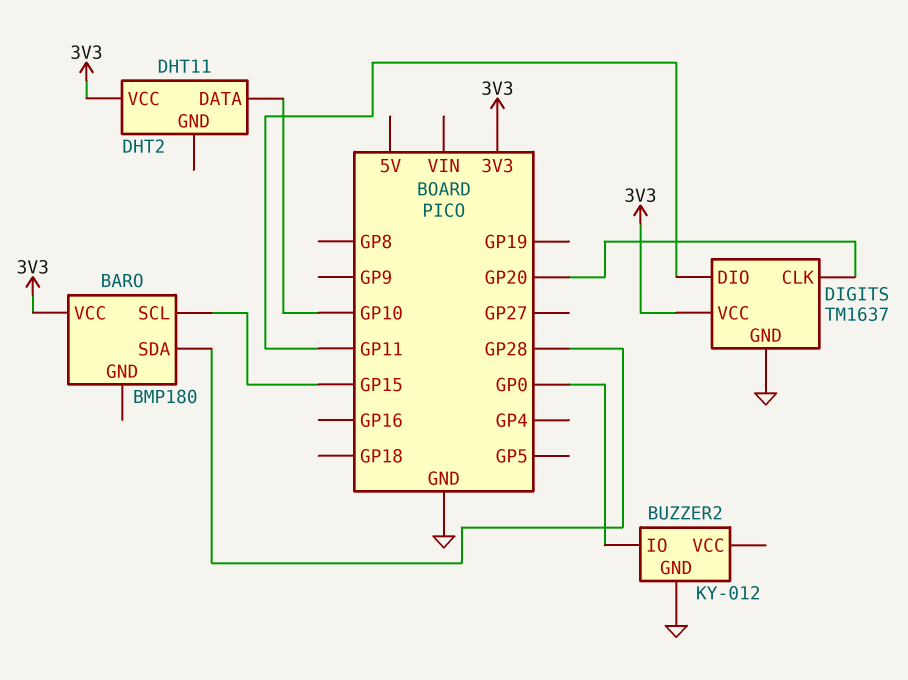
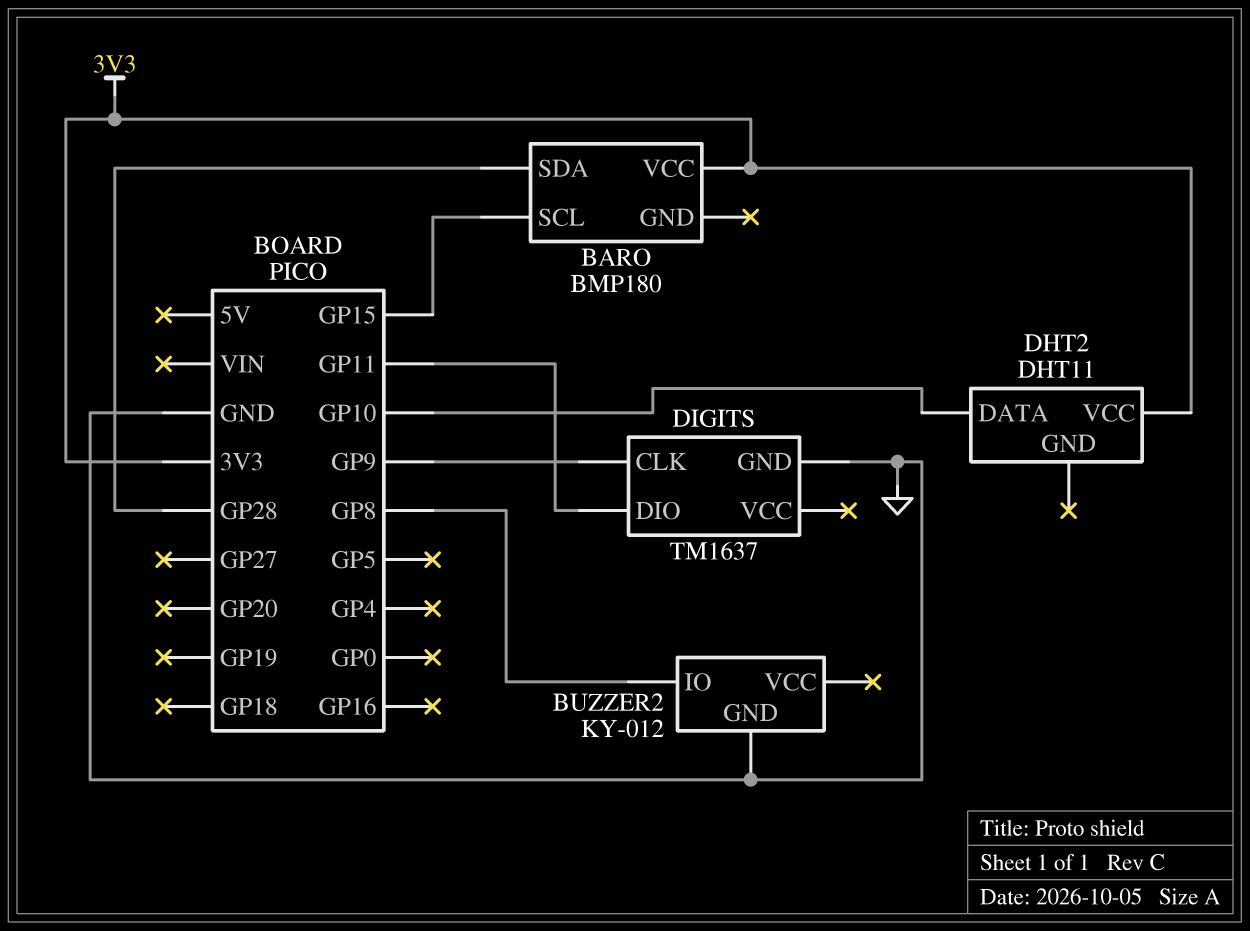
BUZZER2 pin IO: GP0 -> GP8
DIGITS pin CLK: GP20 -> GP9
DIGITS pin VCC: 3V3 -> none

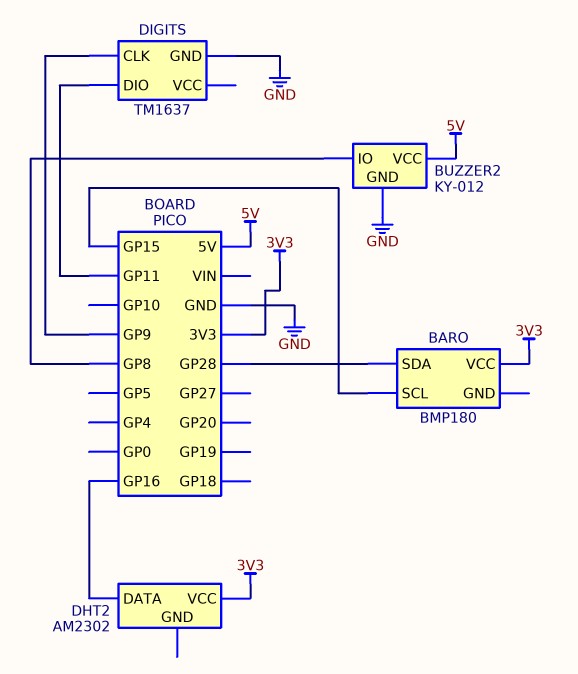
BUZZER2 pin VCC: none -> 5V
DHT2: DHT11 -> AM2302
DHT2 pin DATA: GP10 -> GP16

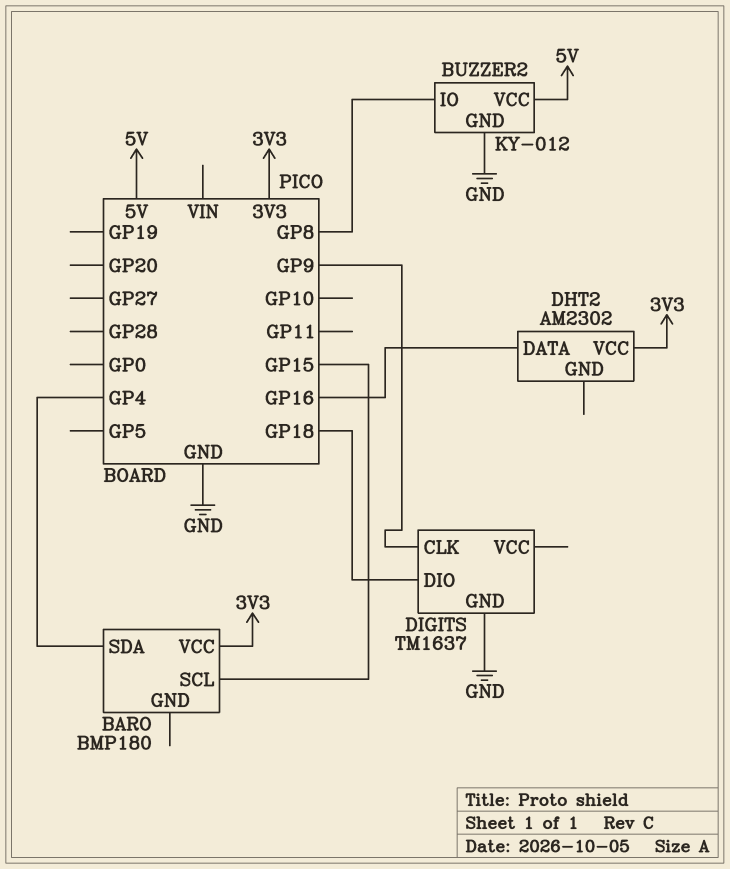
BARO pin SDA: GP28 -> GP4
DIGITS pin DIO: GP11 -> GP18

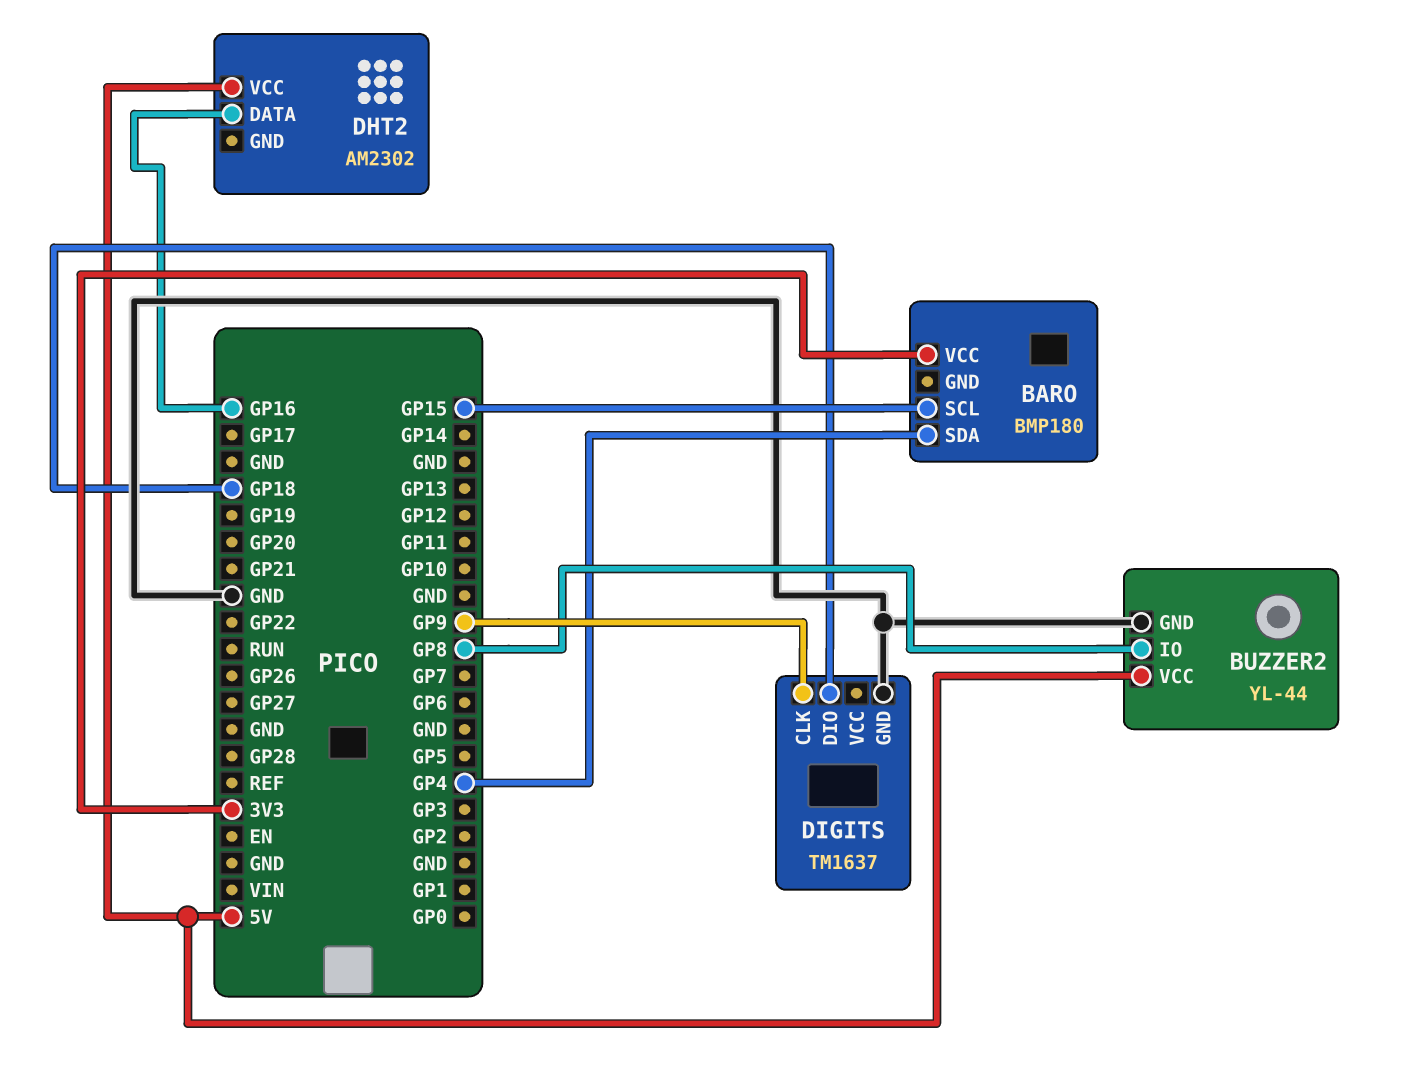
BUZZER2: KY-012 -> YL-44
DHT2 pin VCC: 3V3 -> 5V

